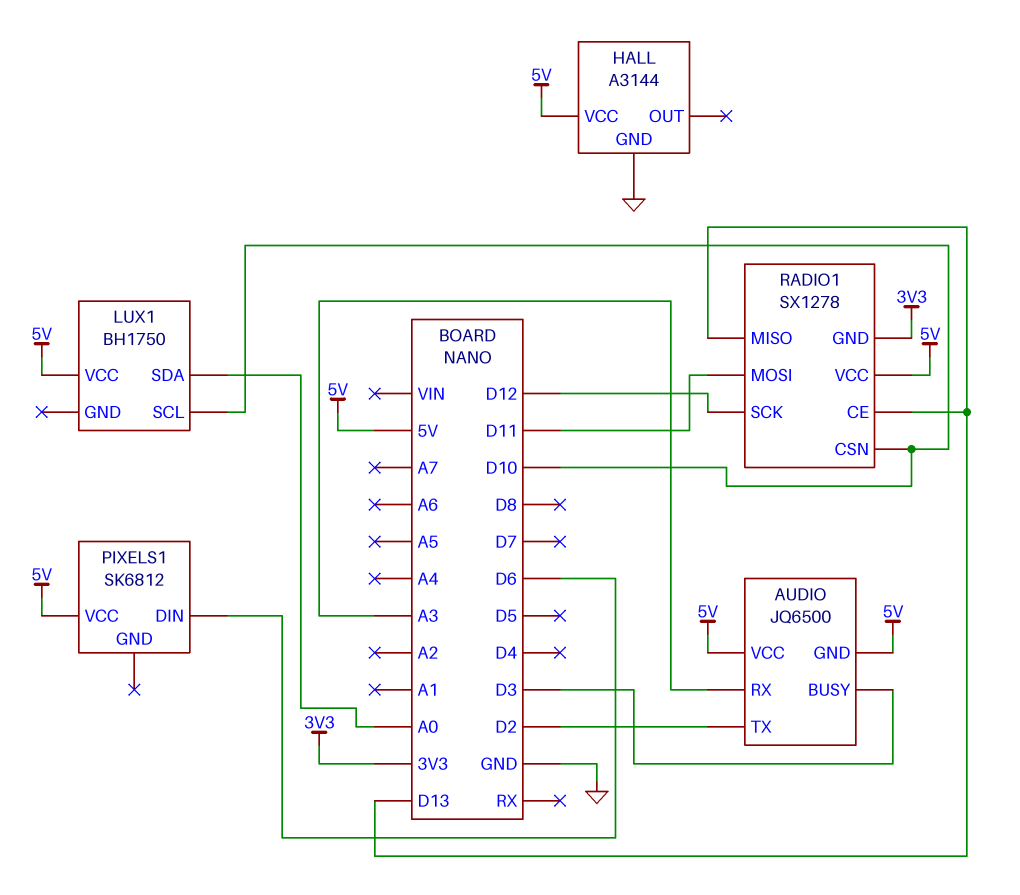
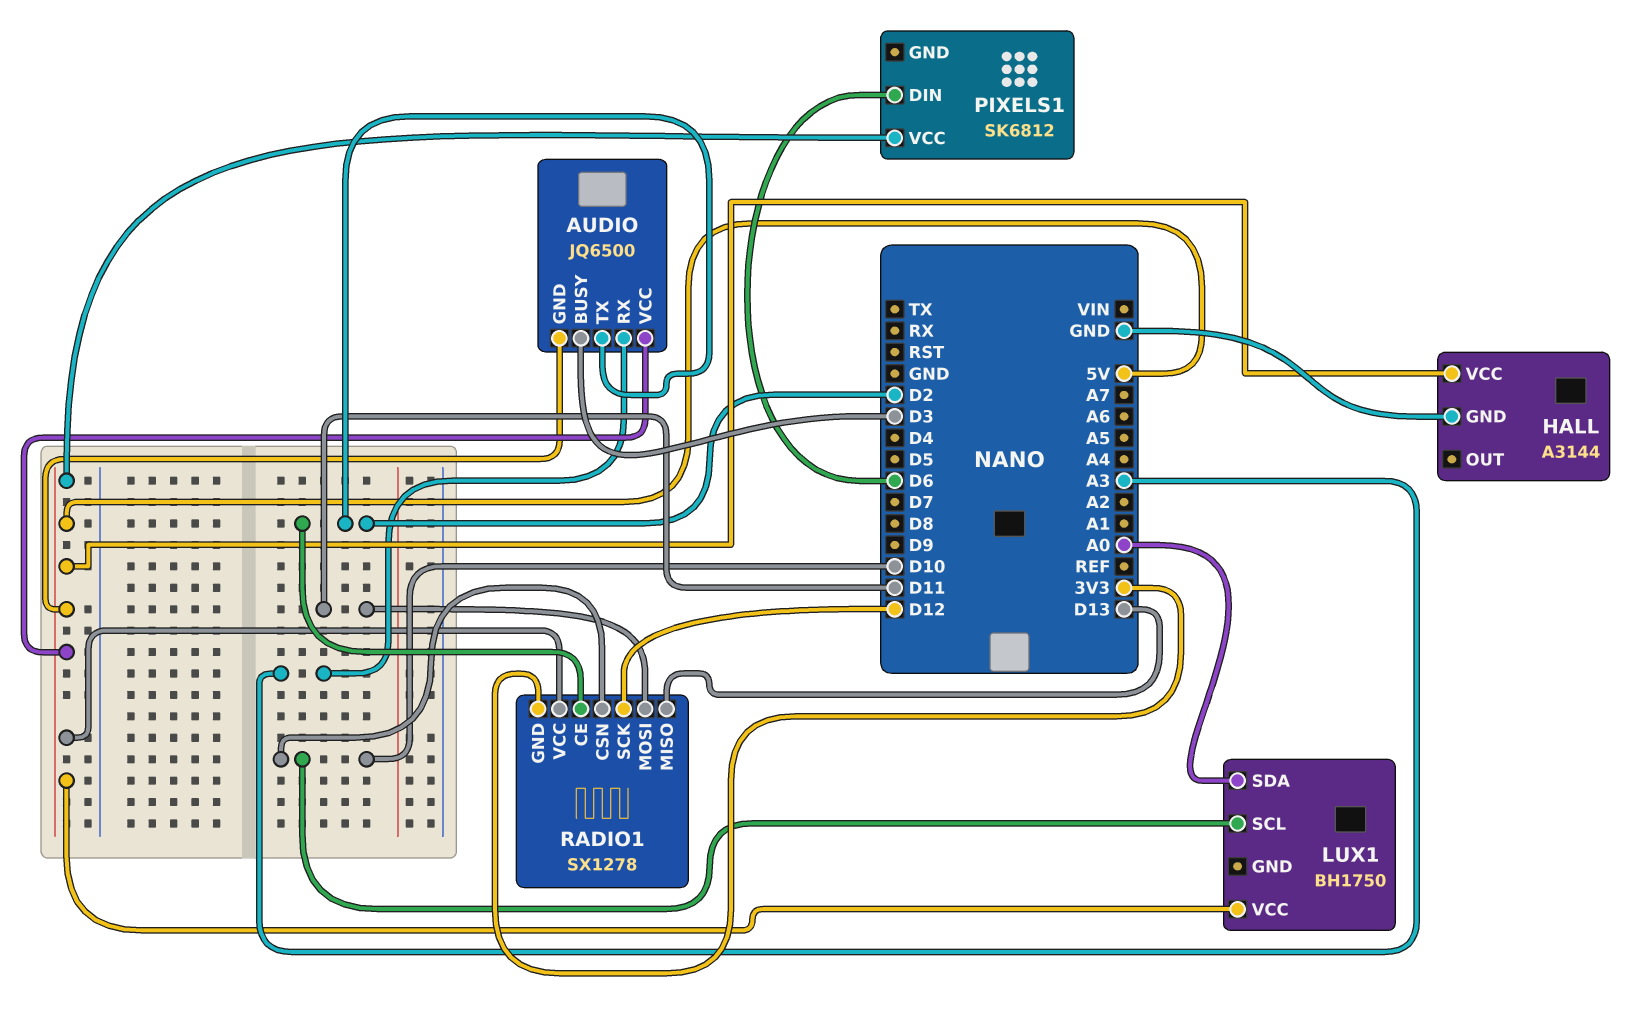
RADIO1 pin CE: D13 -> D2

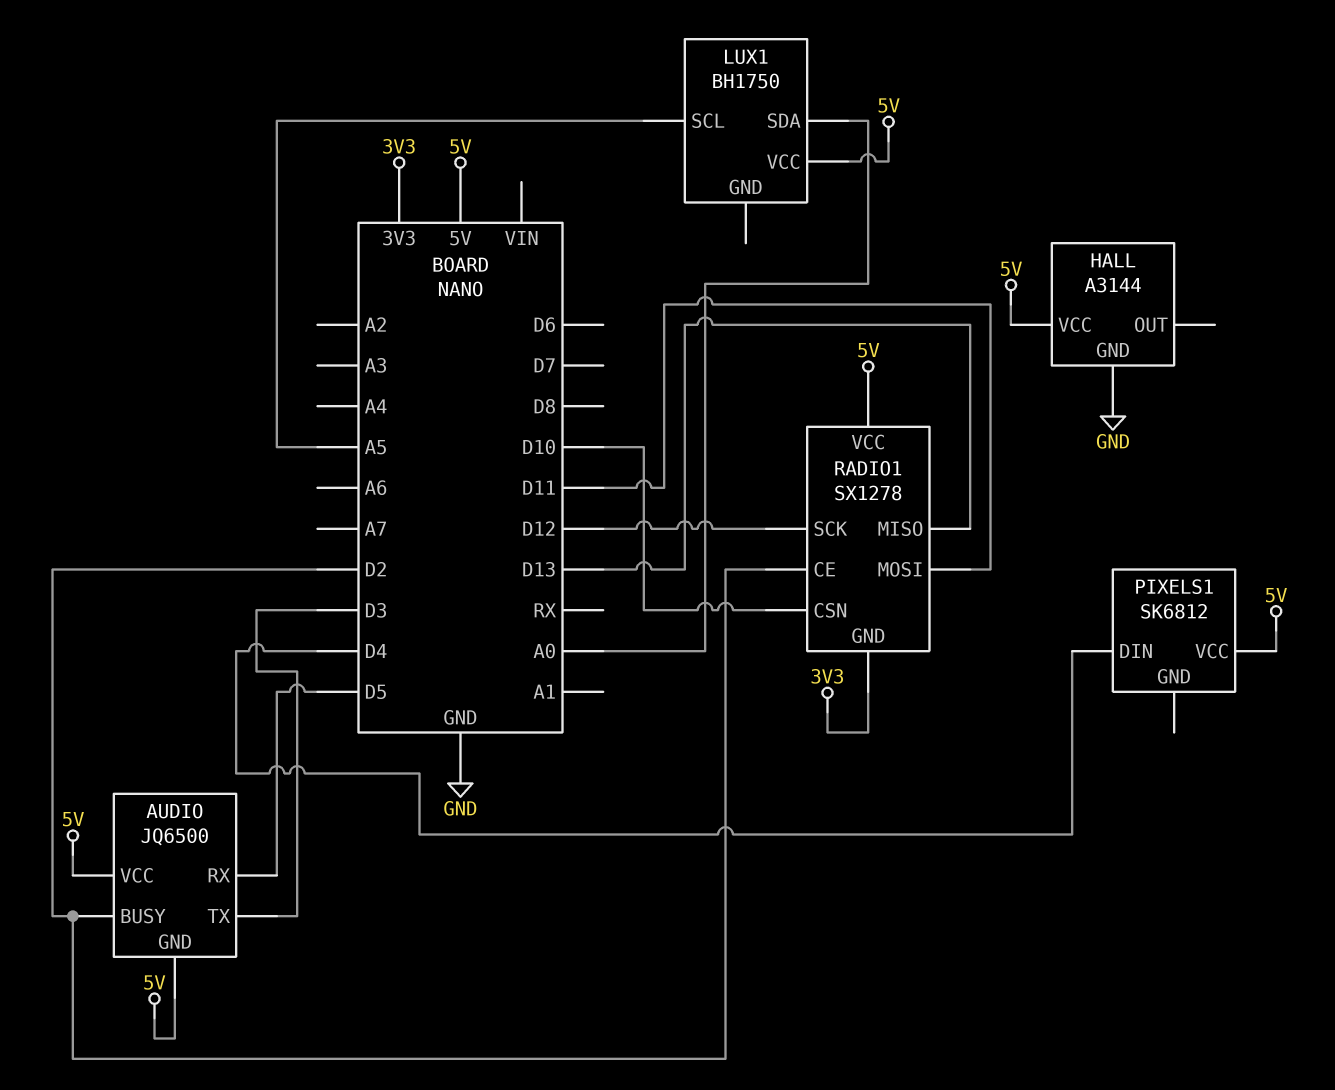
AUDIO pin BUSY: D3 -> D2
AUDIO pin RX: A3 -> D5
AUDIO pin TX: D2 -> D3
LUX1 pin SCL: D10 -> A5
PIXELS1 pin DIN: D6 -> D4

